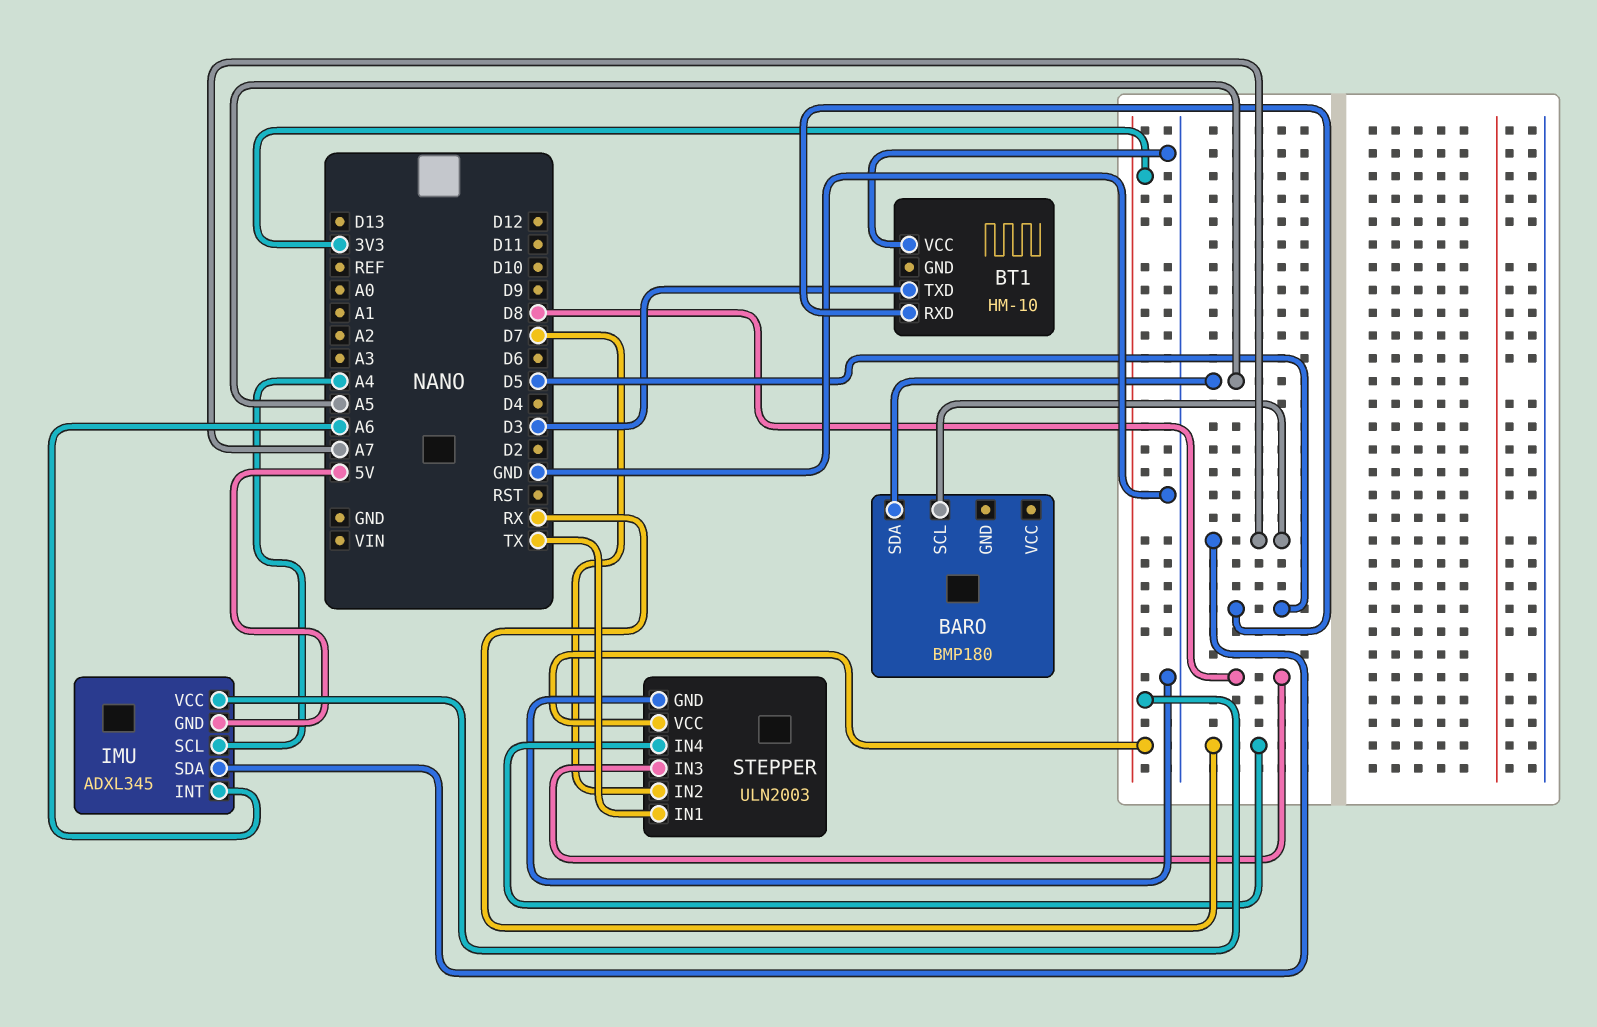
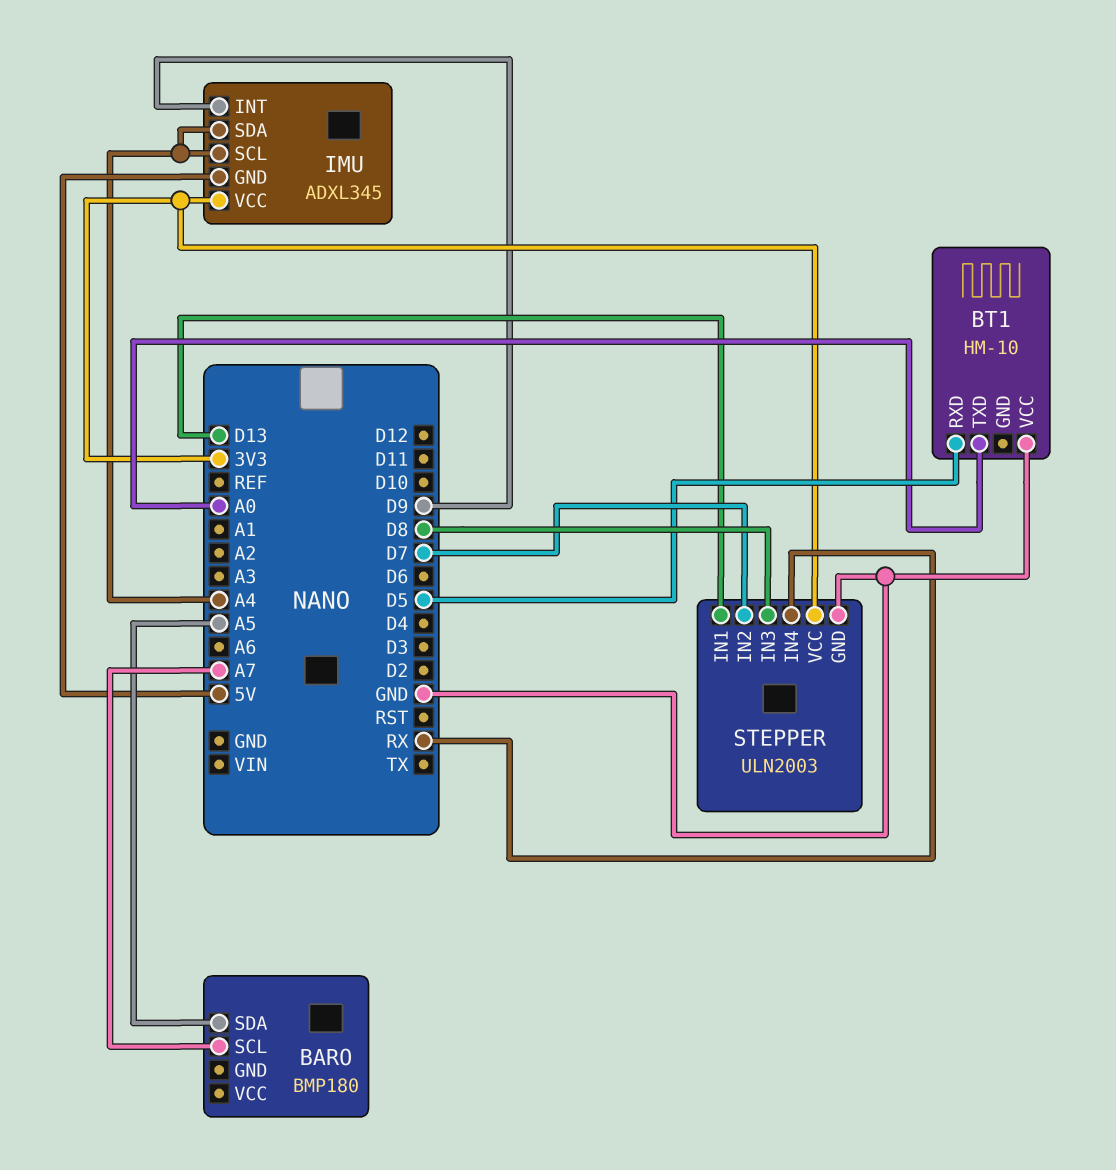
BT1 pin TXD: D3 -> A0
IMU pin INT: A6 -> D9
IMU pin SDA: A7 -> A4
STEPPER pin IN1: TX -> D13

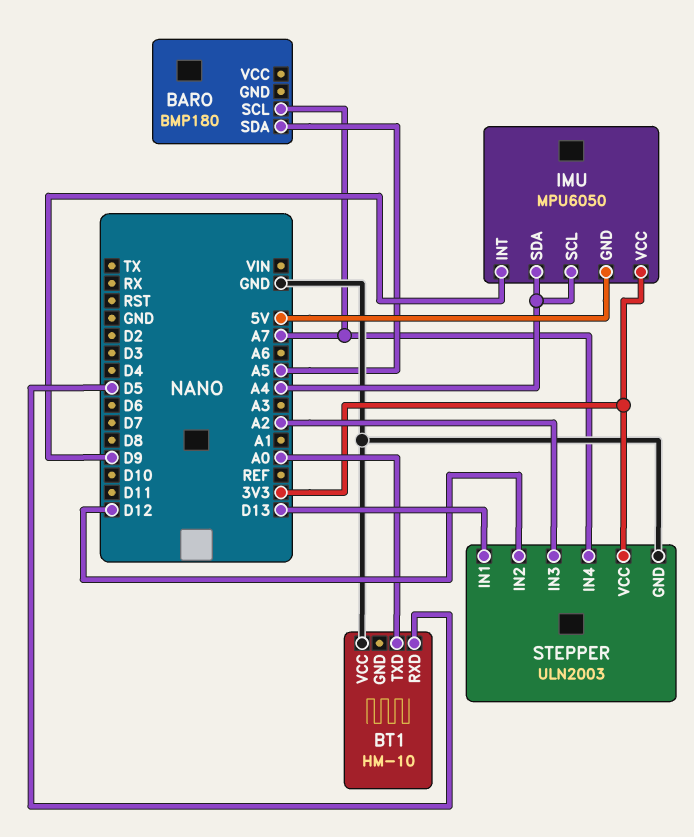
IMU: ADXL345 -> MPU6050
STEPPER pin IN2: D7 -> D12
STEPPER pin IN3: D8 -> A2
STEPPER pin IN4: RX -> A7

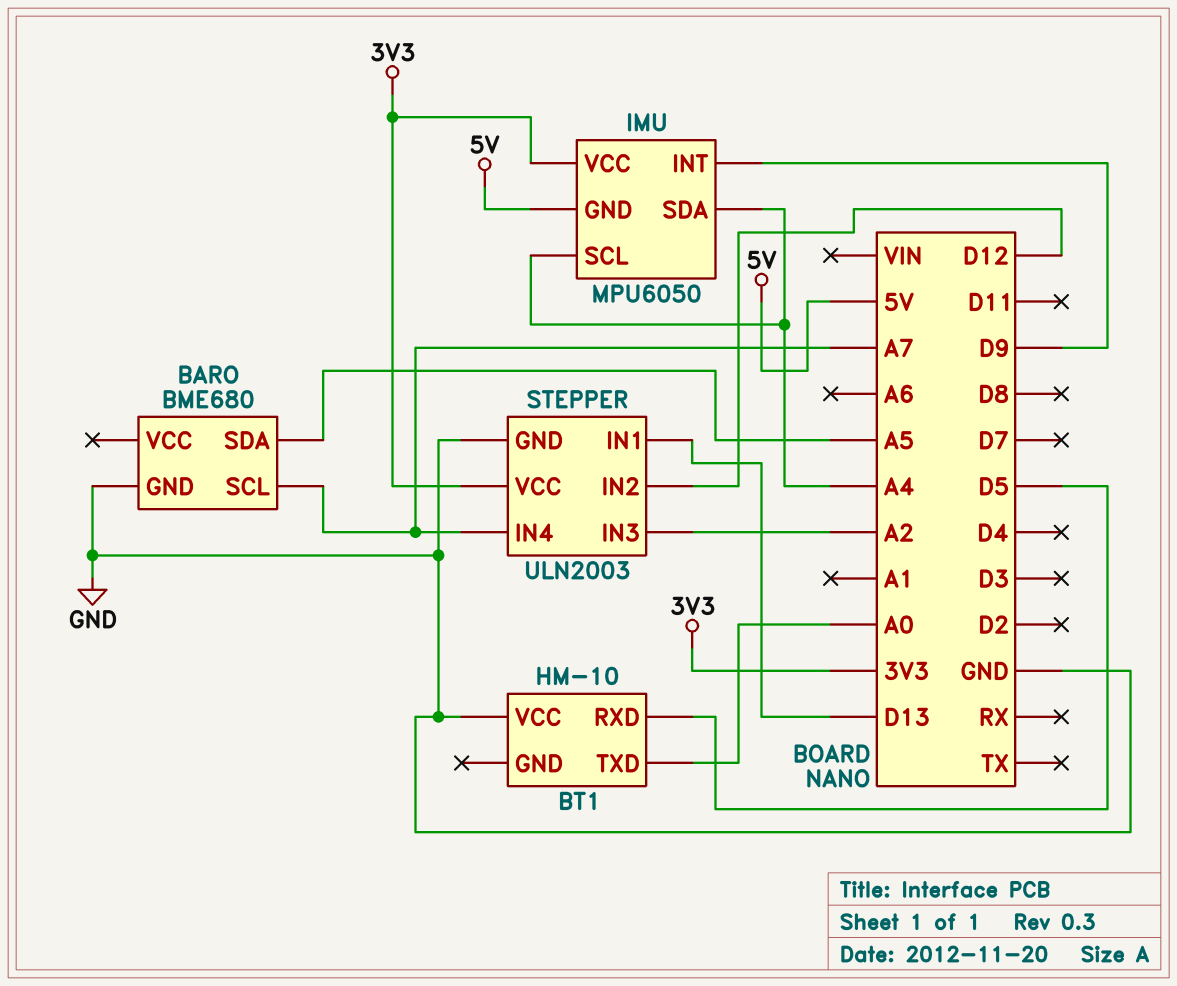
BARO: BMP180 -> BME680
BARO pin GND: none -> GND

